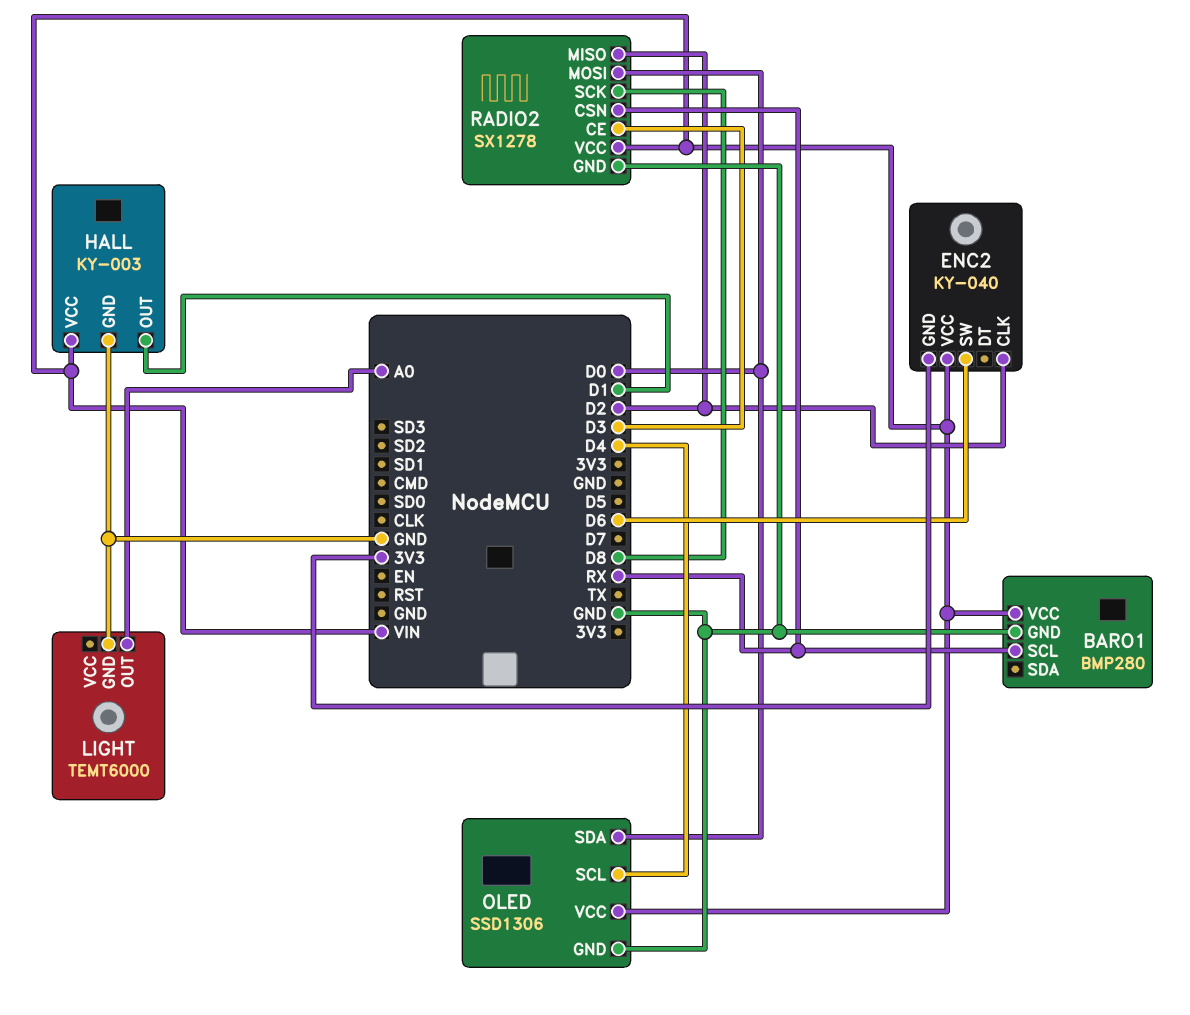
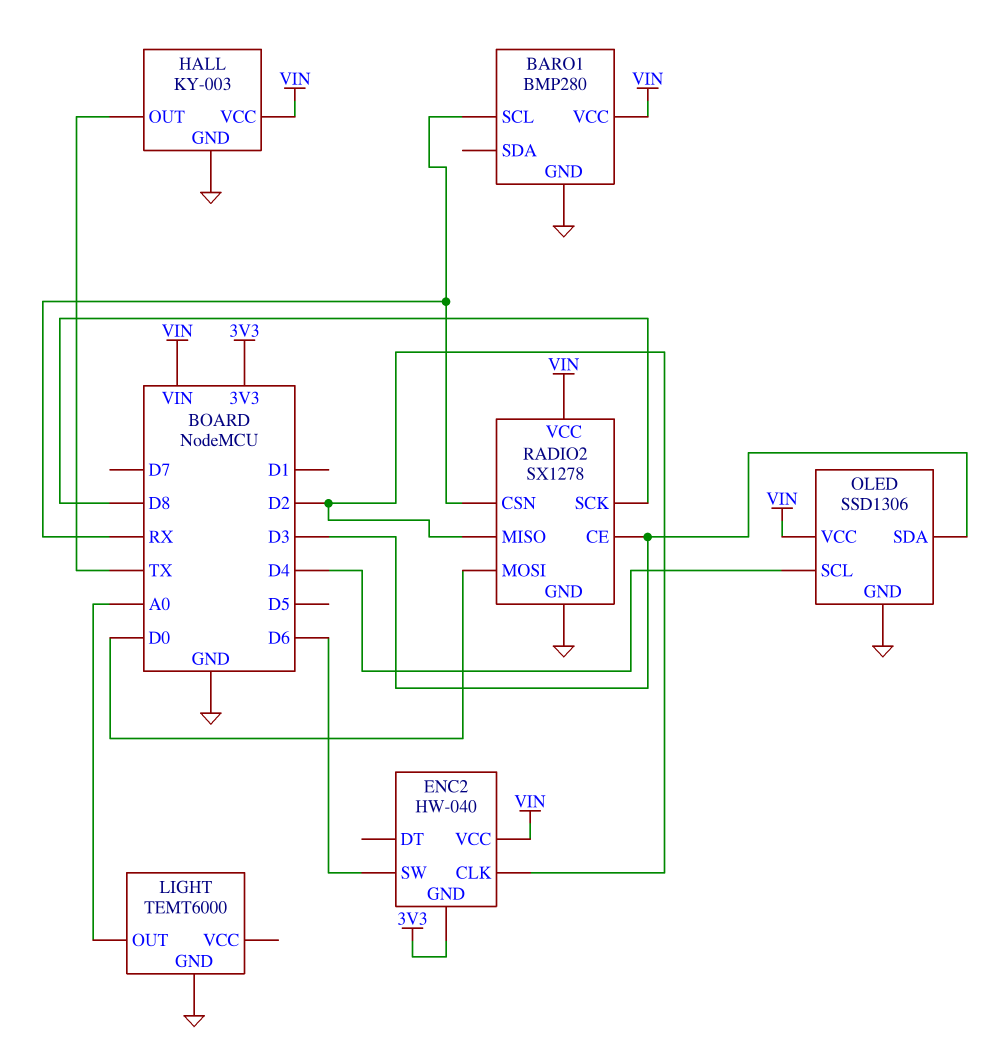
ENC2: KY-040 -> HW-040
HALL pin OUT: D1 -> TX
OLED pin SDA: D0 -> D3

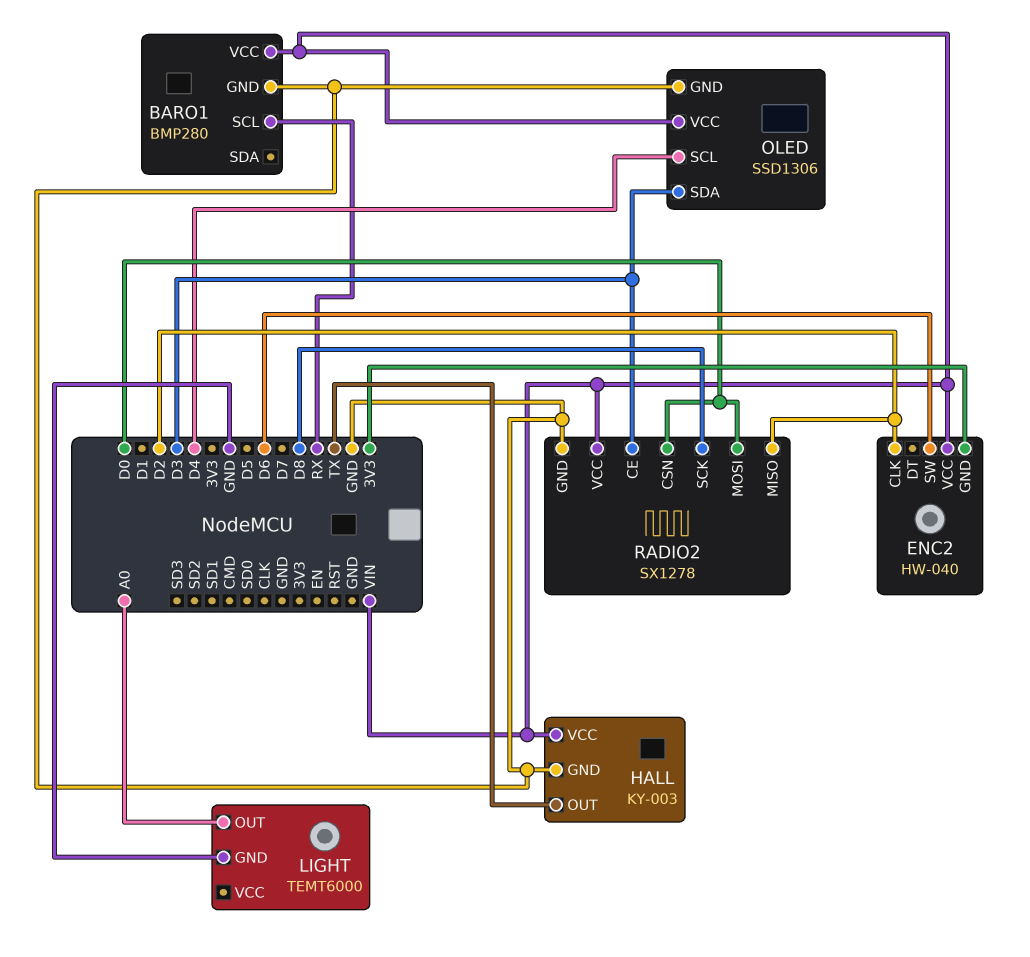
RADIO2 pin CSN: RX -> D0

